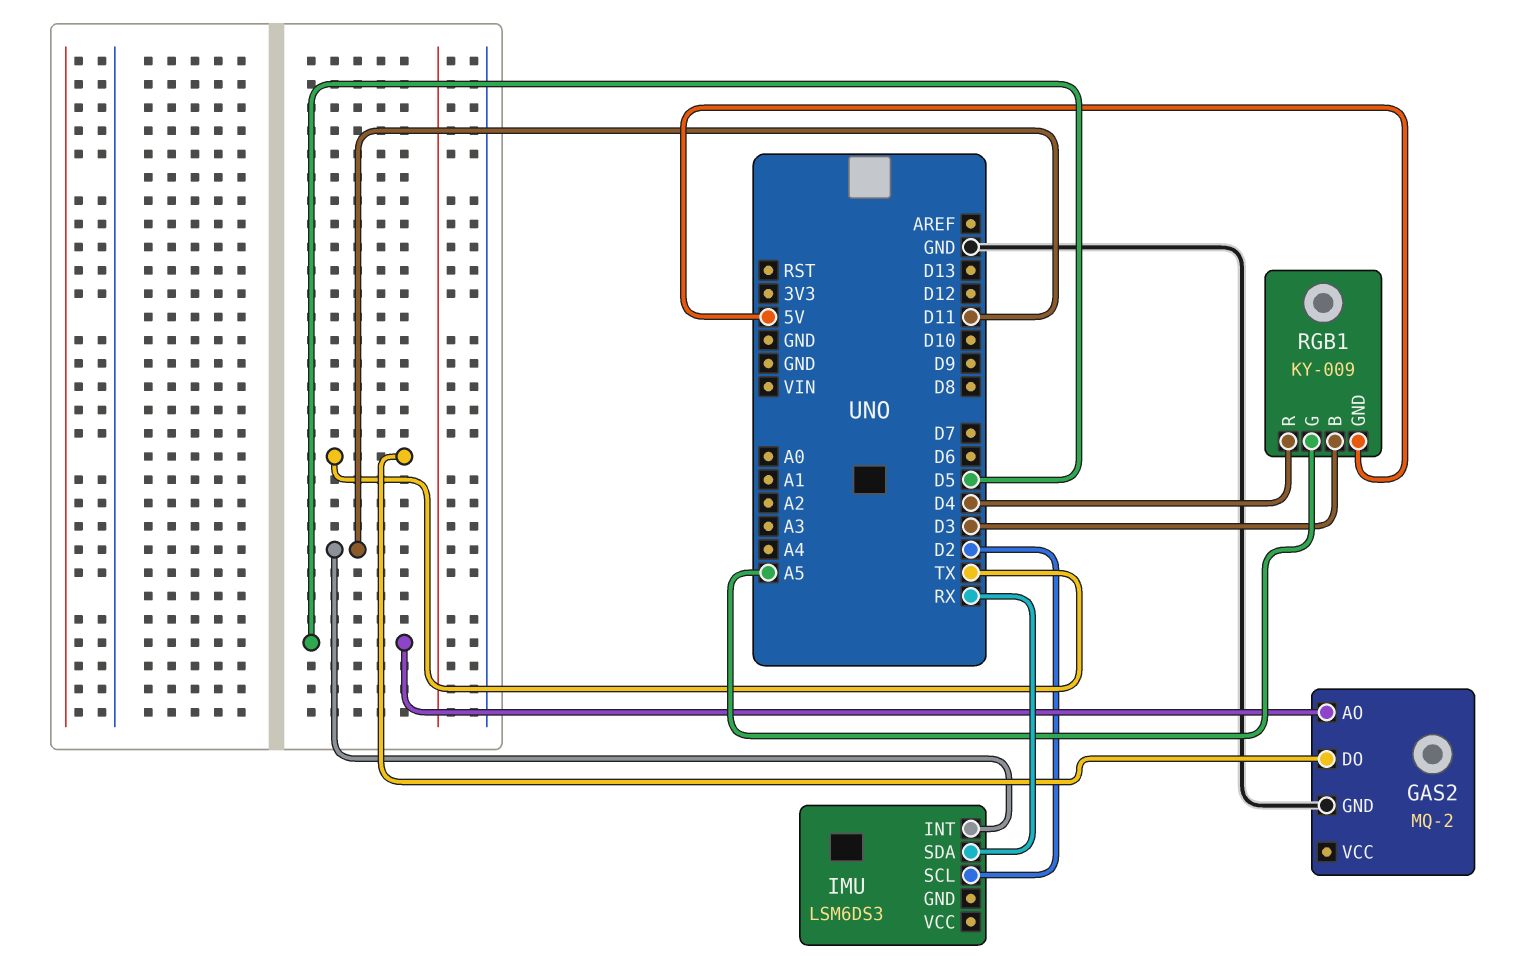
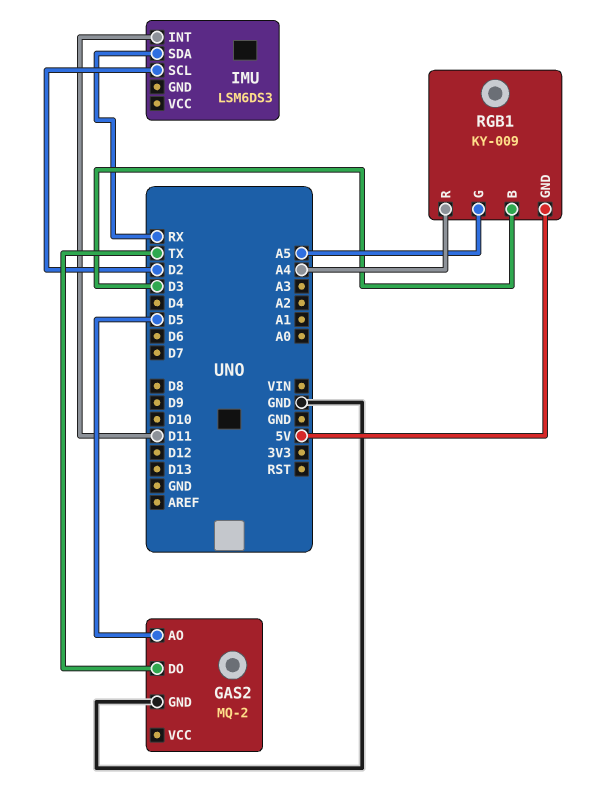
RGB1 pin R: D4 -> A4

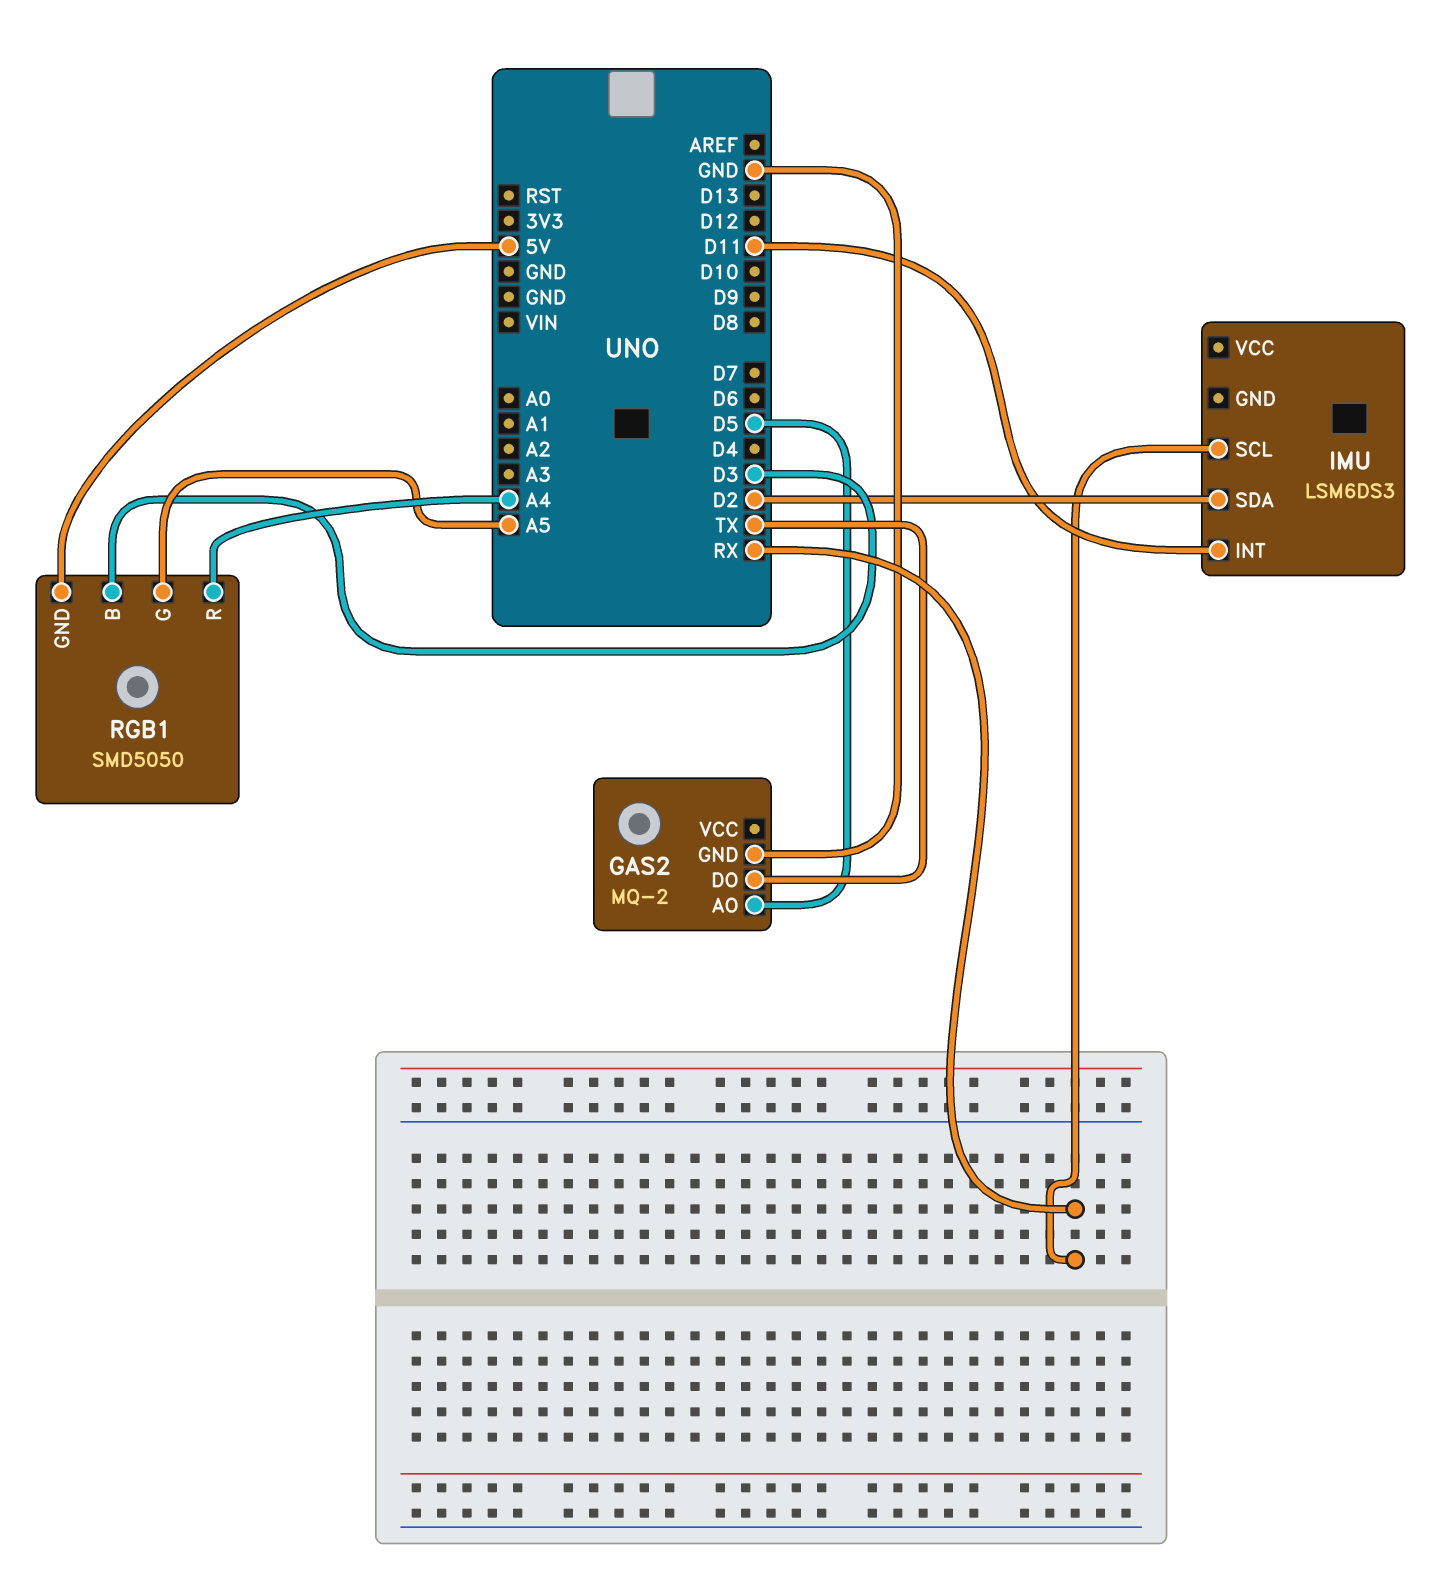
IMU pin SCL: D2 -> RX
IMU pin SDA: RX -> D2
RGB1: KY-009 -> SMD5050

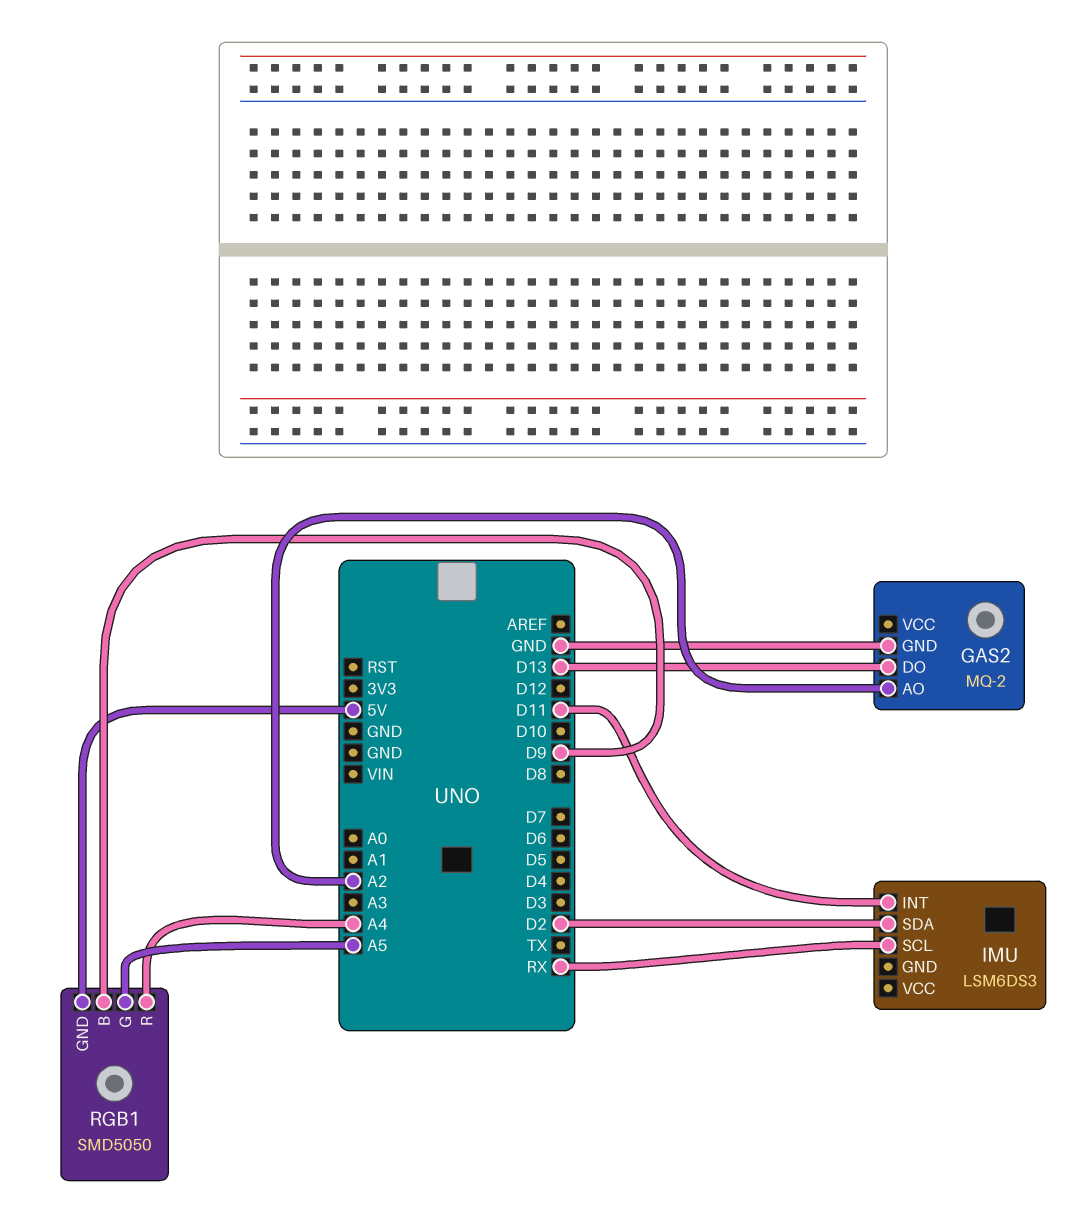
GAS2 pin AO: D5 -> A2
GAS2 pin DO: TX -> D13
RGB1 pin B: D3 -> D9

